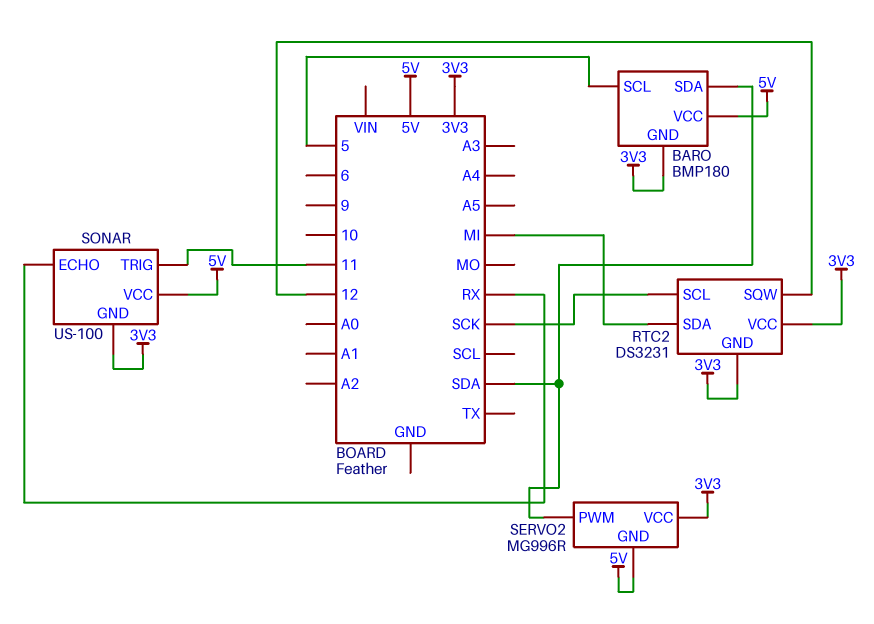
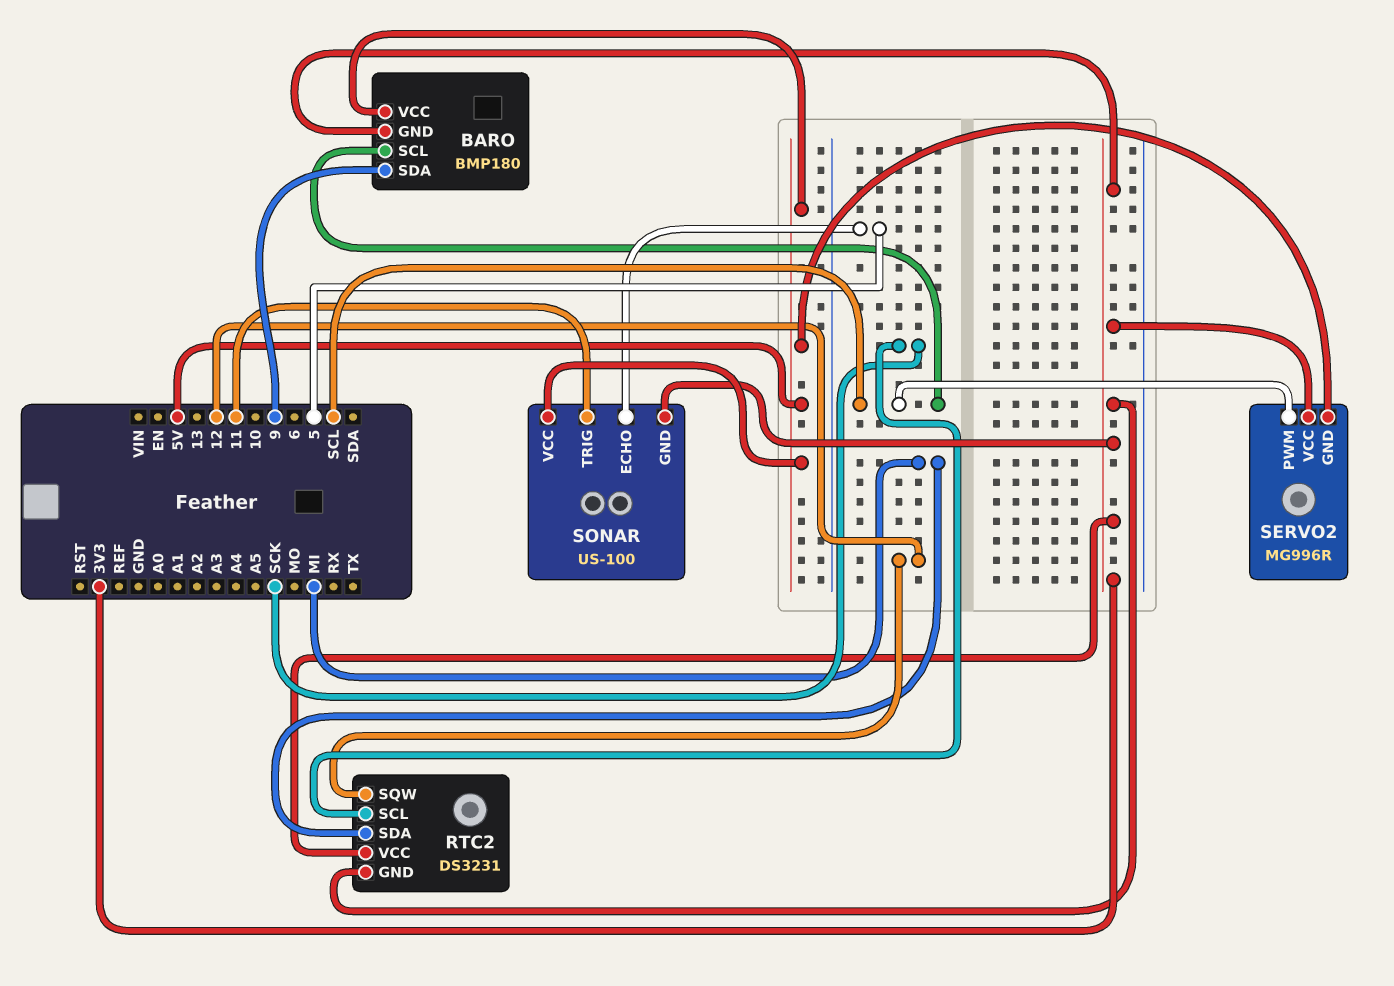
BARO pin SCL: 5 -> SCL
BARO pin SDA: SDA -> 9
SERVO2 pin PWM: SDA -> SCL
SONAR pin ECHO: RX -> 5

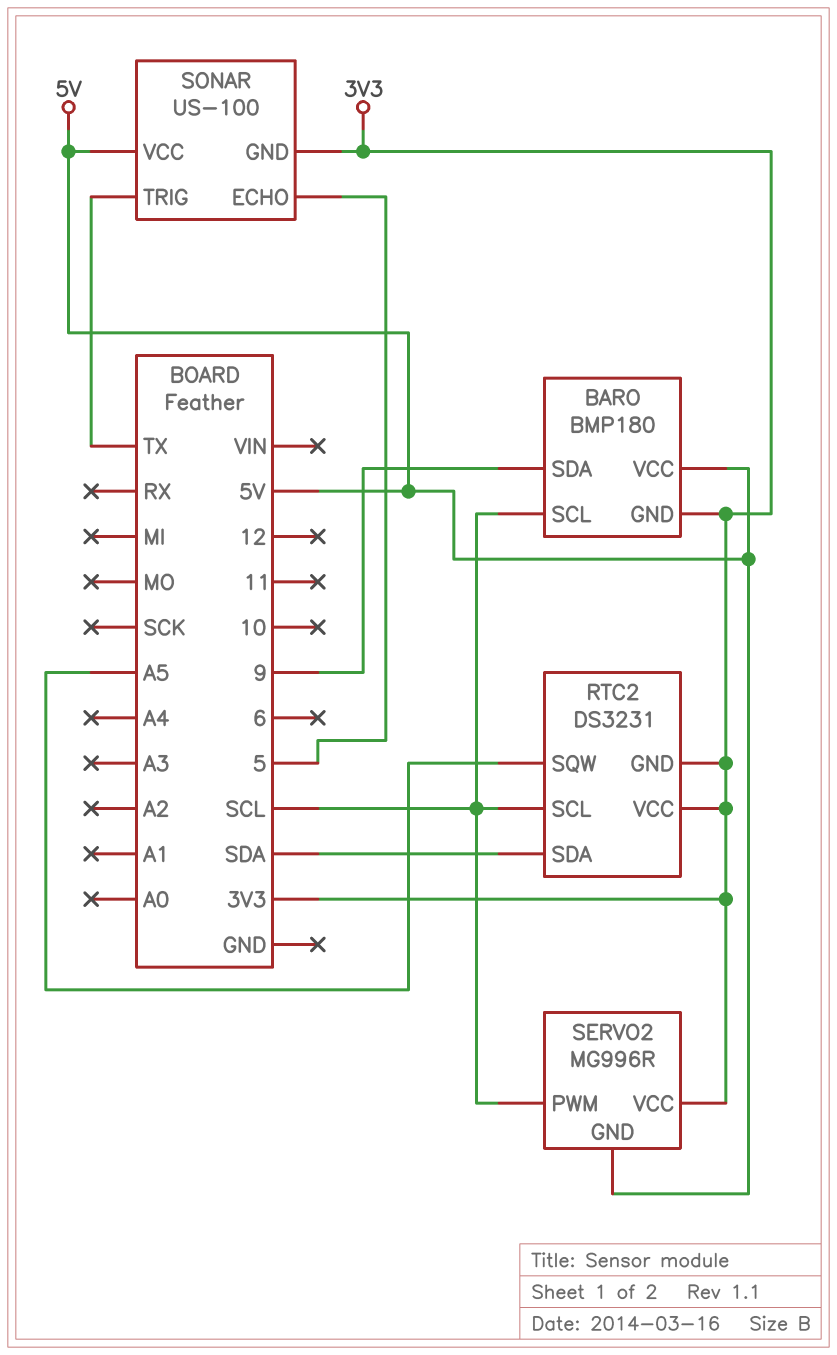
RTC2 pin SCL: SCK -> SCL
RTC2 pin SDA: MI -> SDA
RTC2 pin SQW: 12 -> A5
SONAR pin TRIG: 11 -> TX

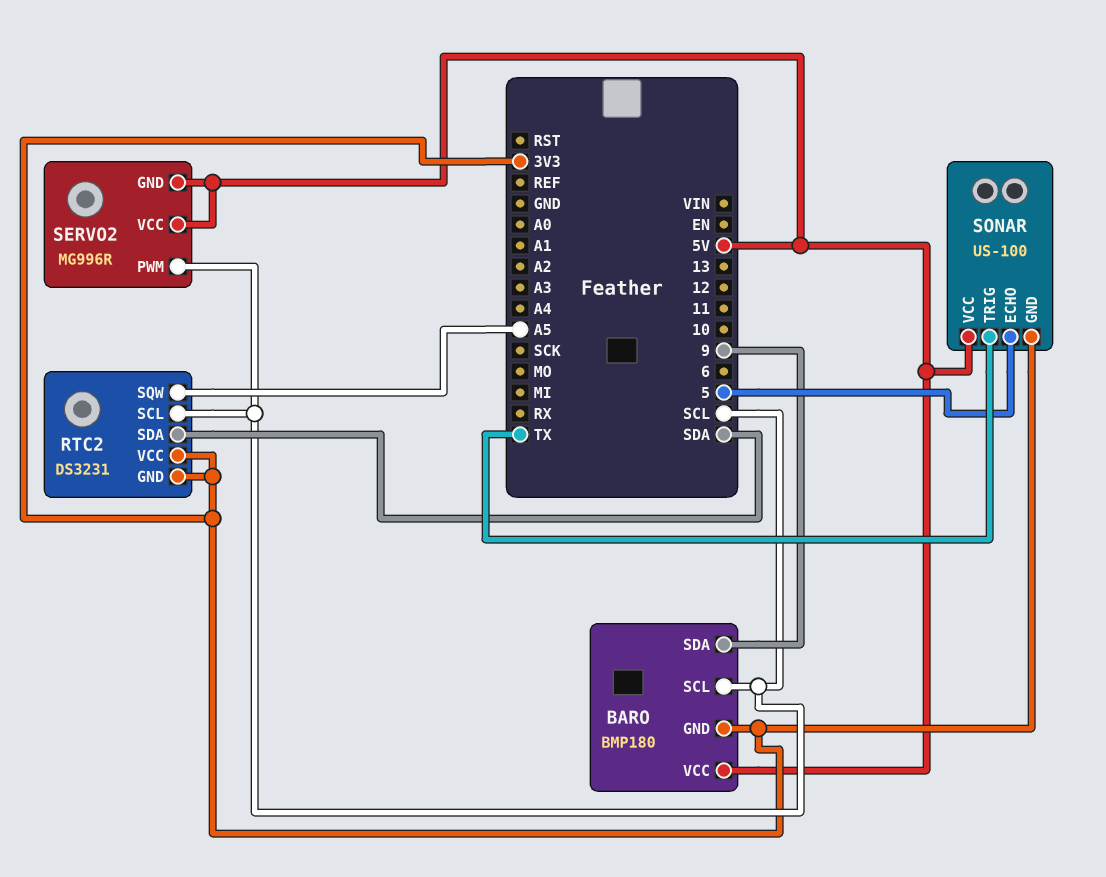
SERVO2 pin VCC: 3V3 -> 5V

